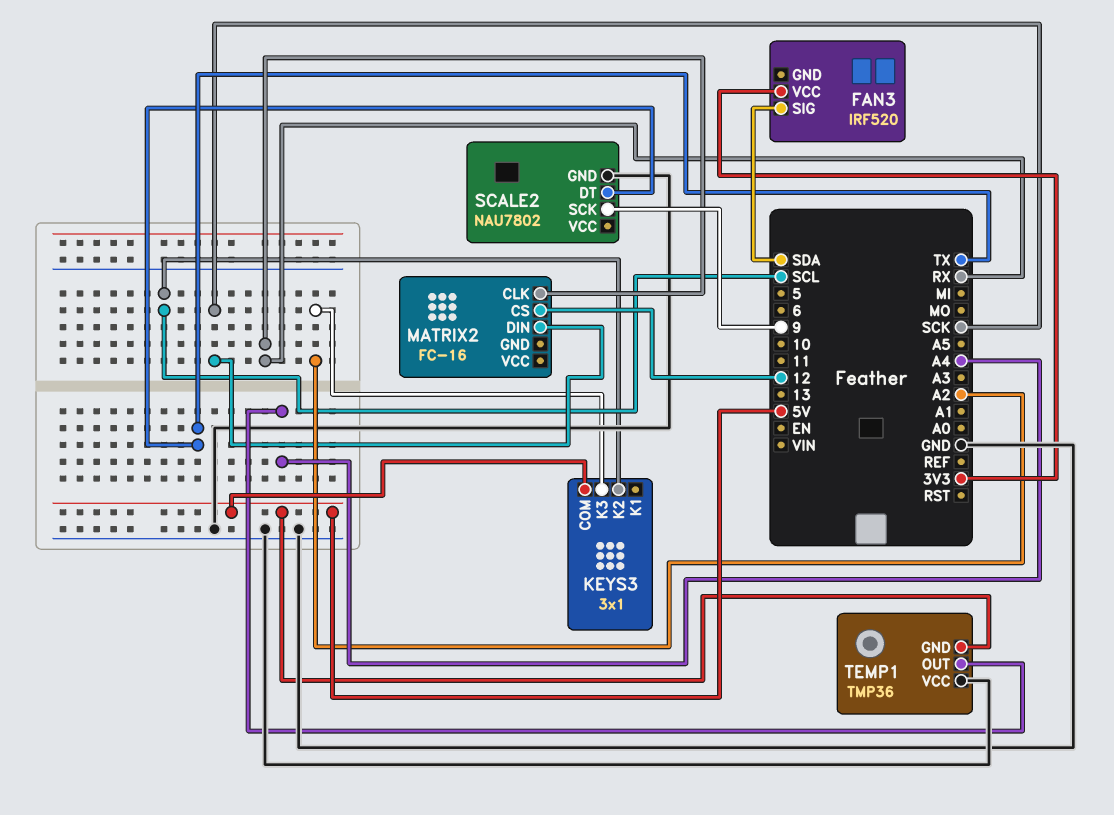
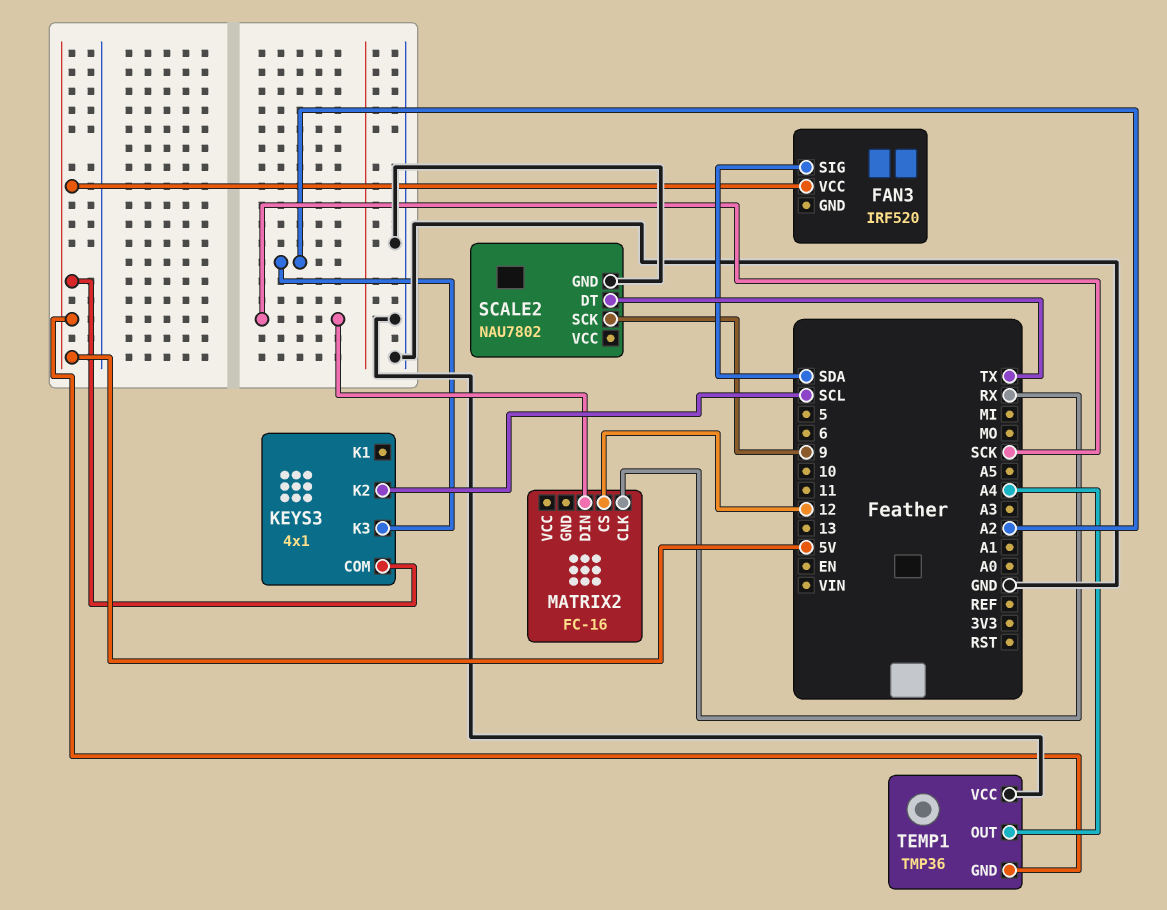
FAN3 pin VCC: 3V3 -> 5V
KEYS3: 3x1 -> 4x1

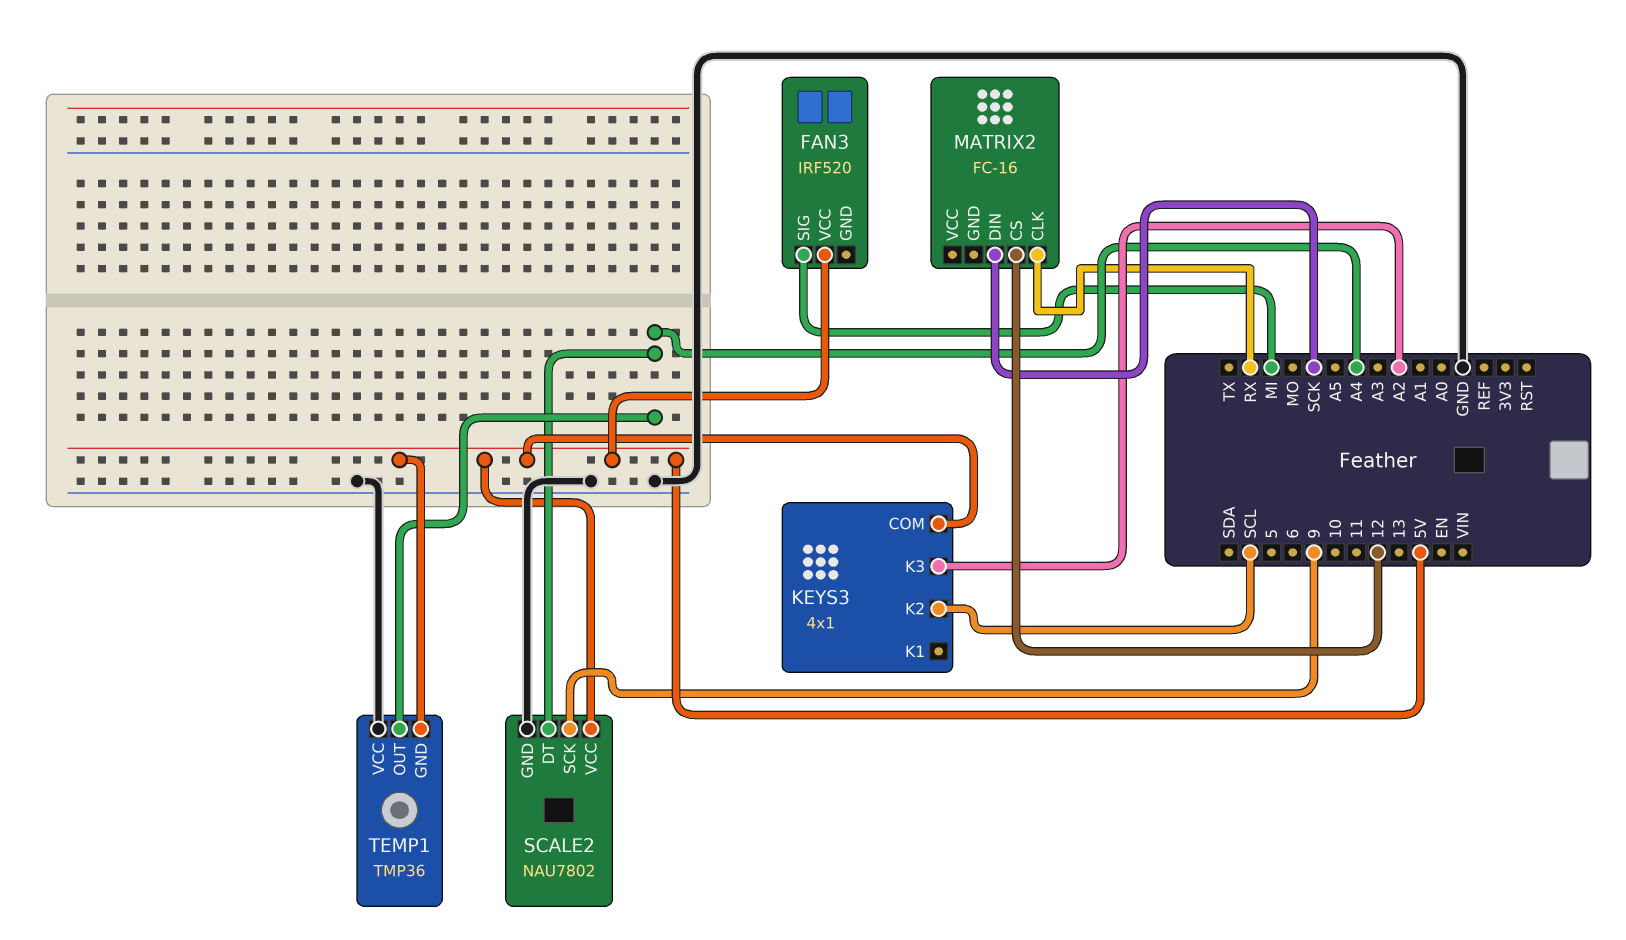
FAN3 pin SIG: SDA -> MI
SCALE2 pin DT: TX -> A4
SCALE2 pin VCC: none -> 5V

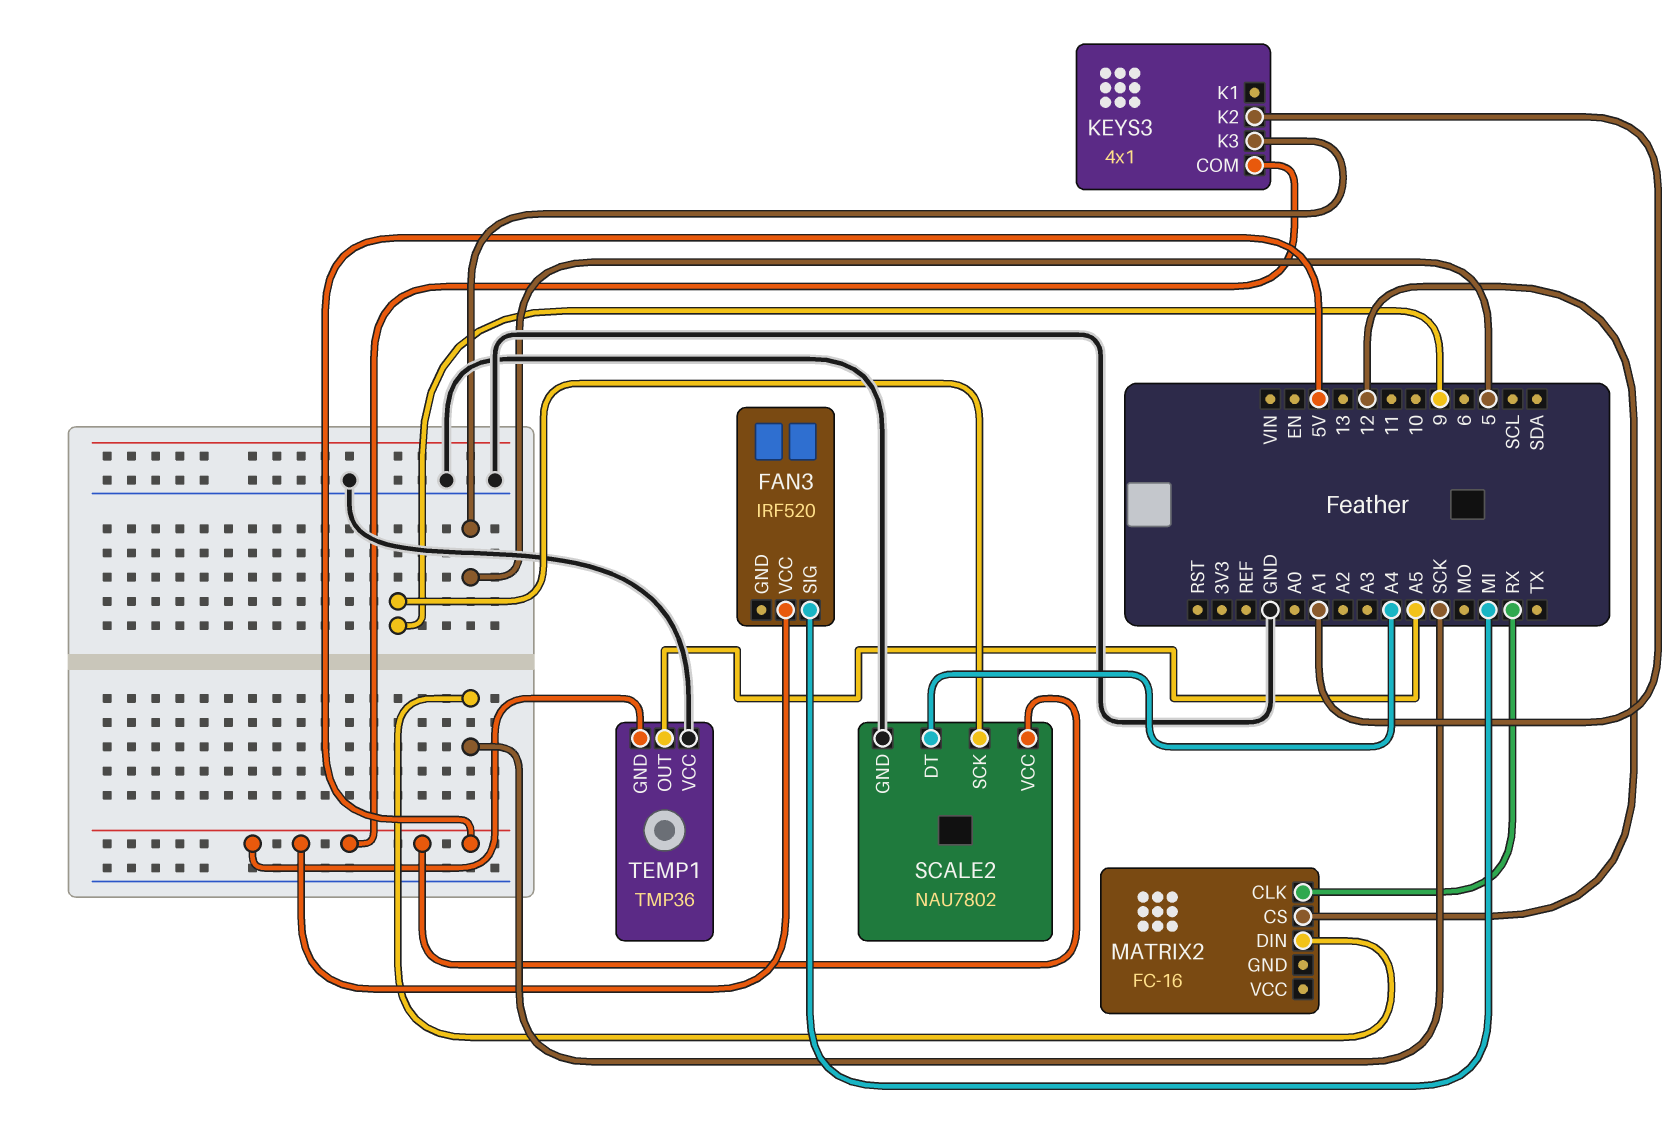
KEYS3 pin K2: SCL -> A1
KEYS3 pin K3: A2 -> 5
TEMP1 pin OUT: A4 -> A5

